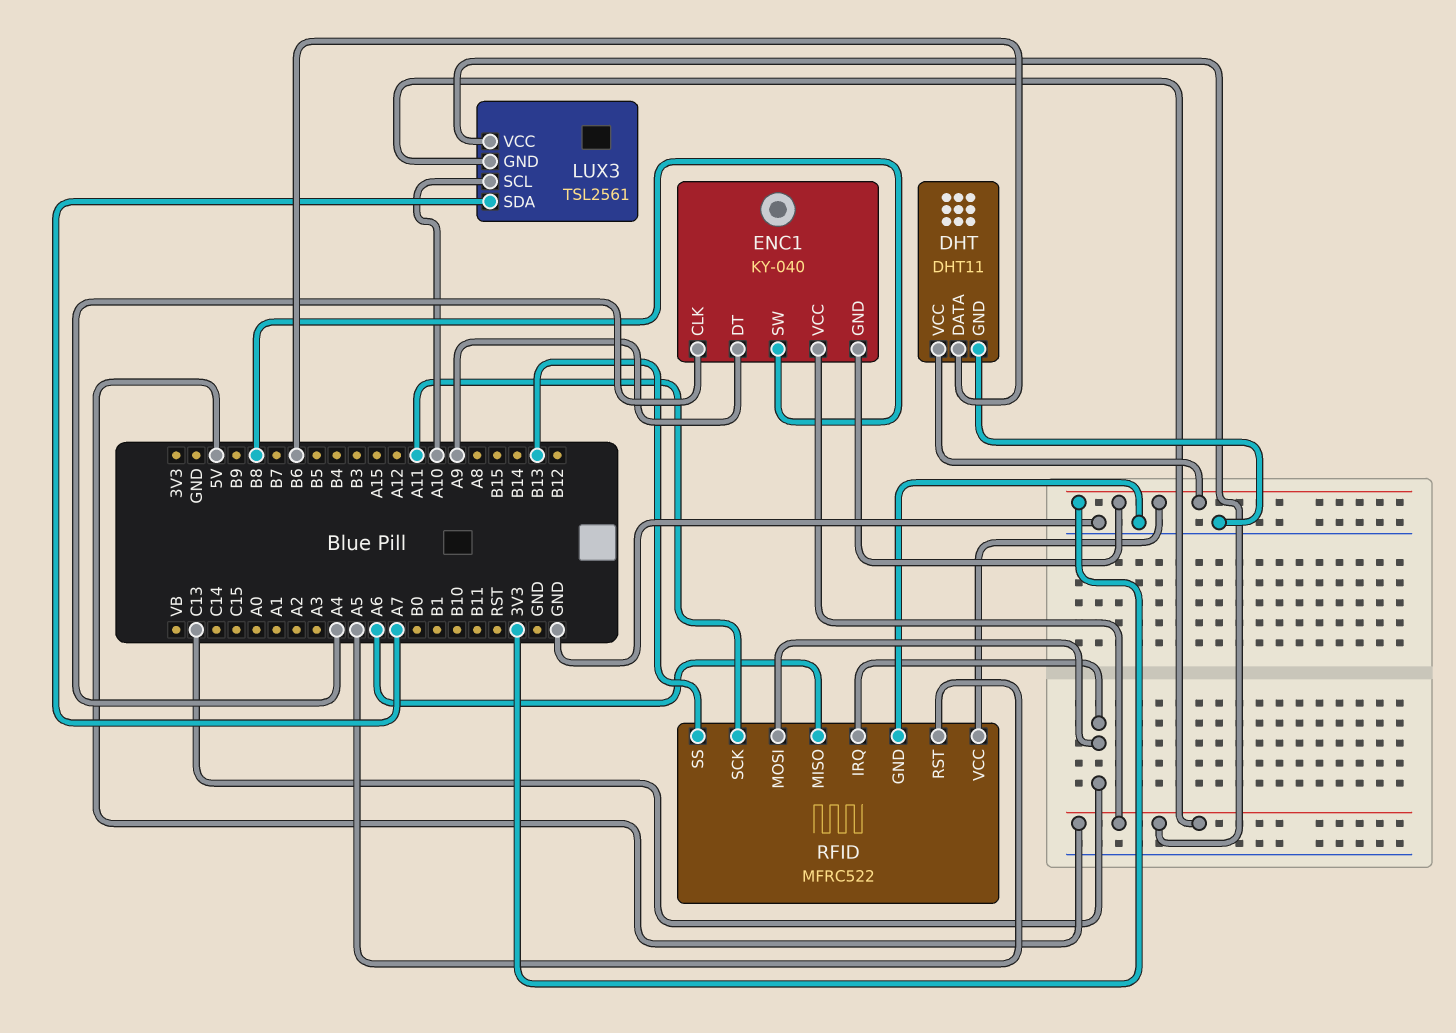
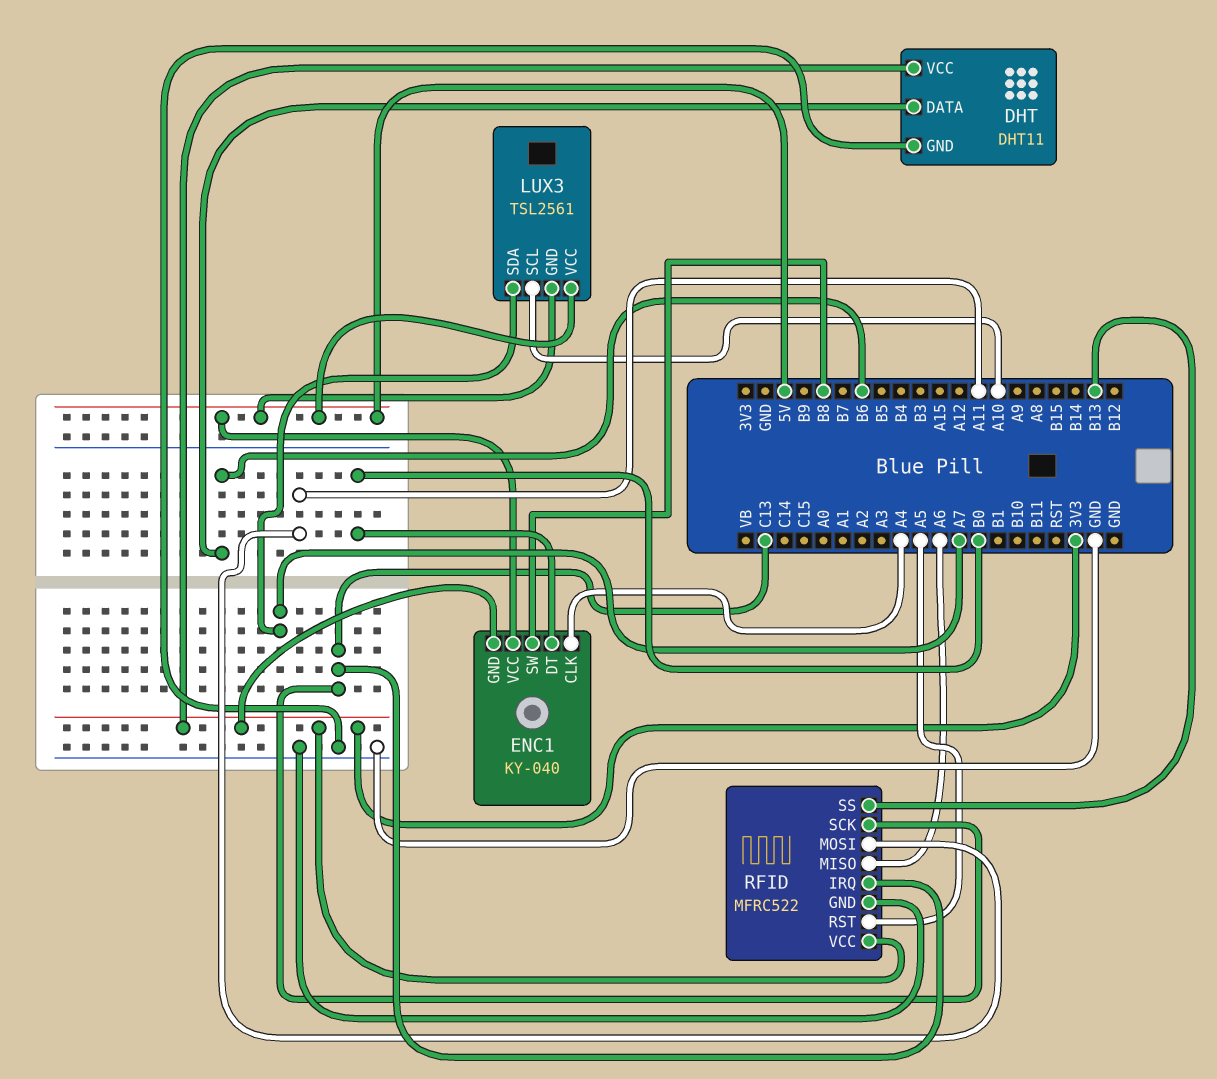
ENC1 pin DT: A9 -> B0
RFID pin MOSI: C13 -> A11
RFID pin SCK: A11 -> C13

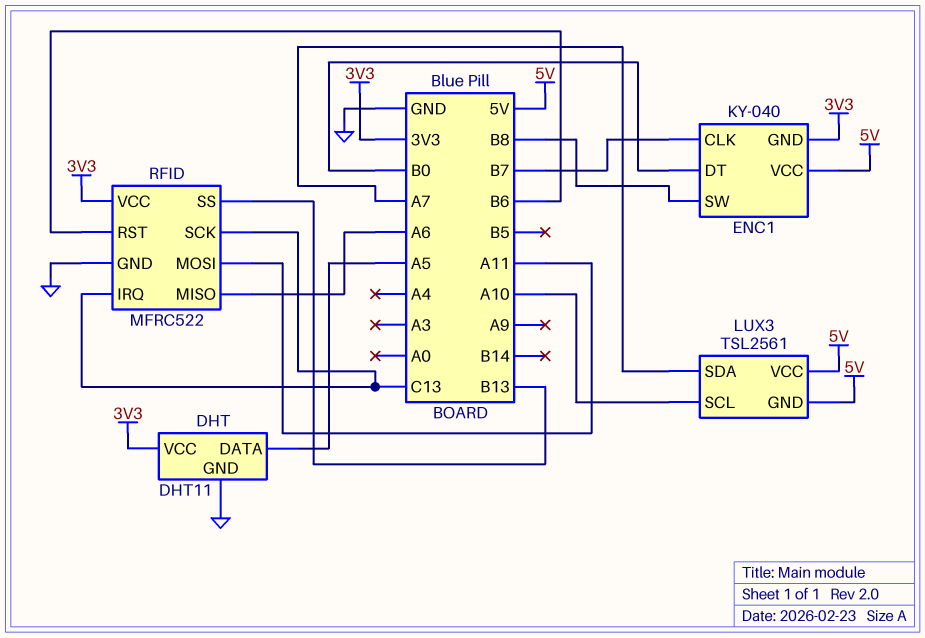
DHT pin DATA: B6 -> A5
ENC1 pin CLK: A4 -> B7
RFID pin RST: A5 -> B6

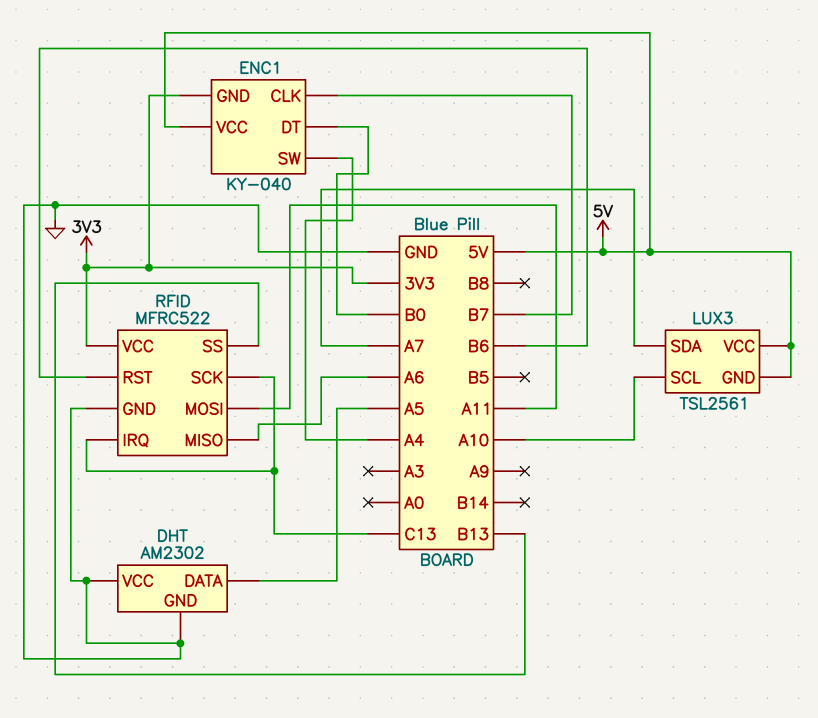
DHT: DHT11 -> AM2302
DHT pin VCC: 3V3 -> GND
ENC1 pin SW: B8 -> A4

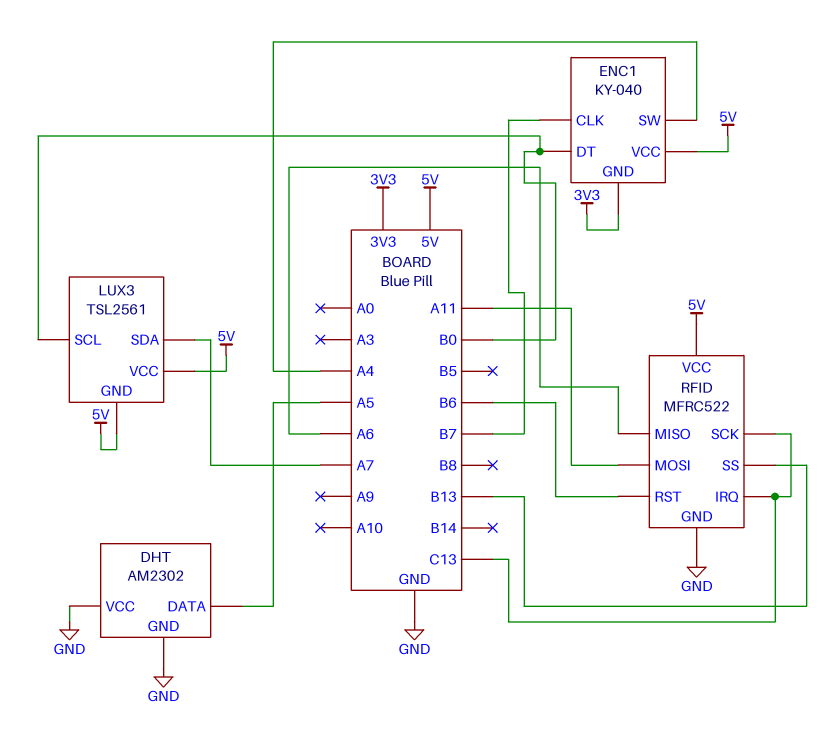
LUX3 pin SCL: A10 -> B0
RFID pin VCC: 3V3 -> 5V

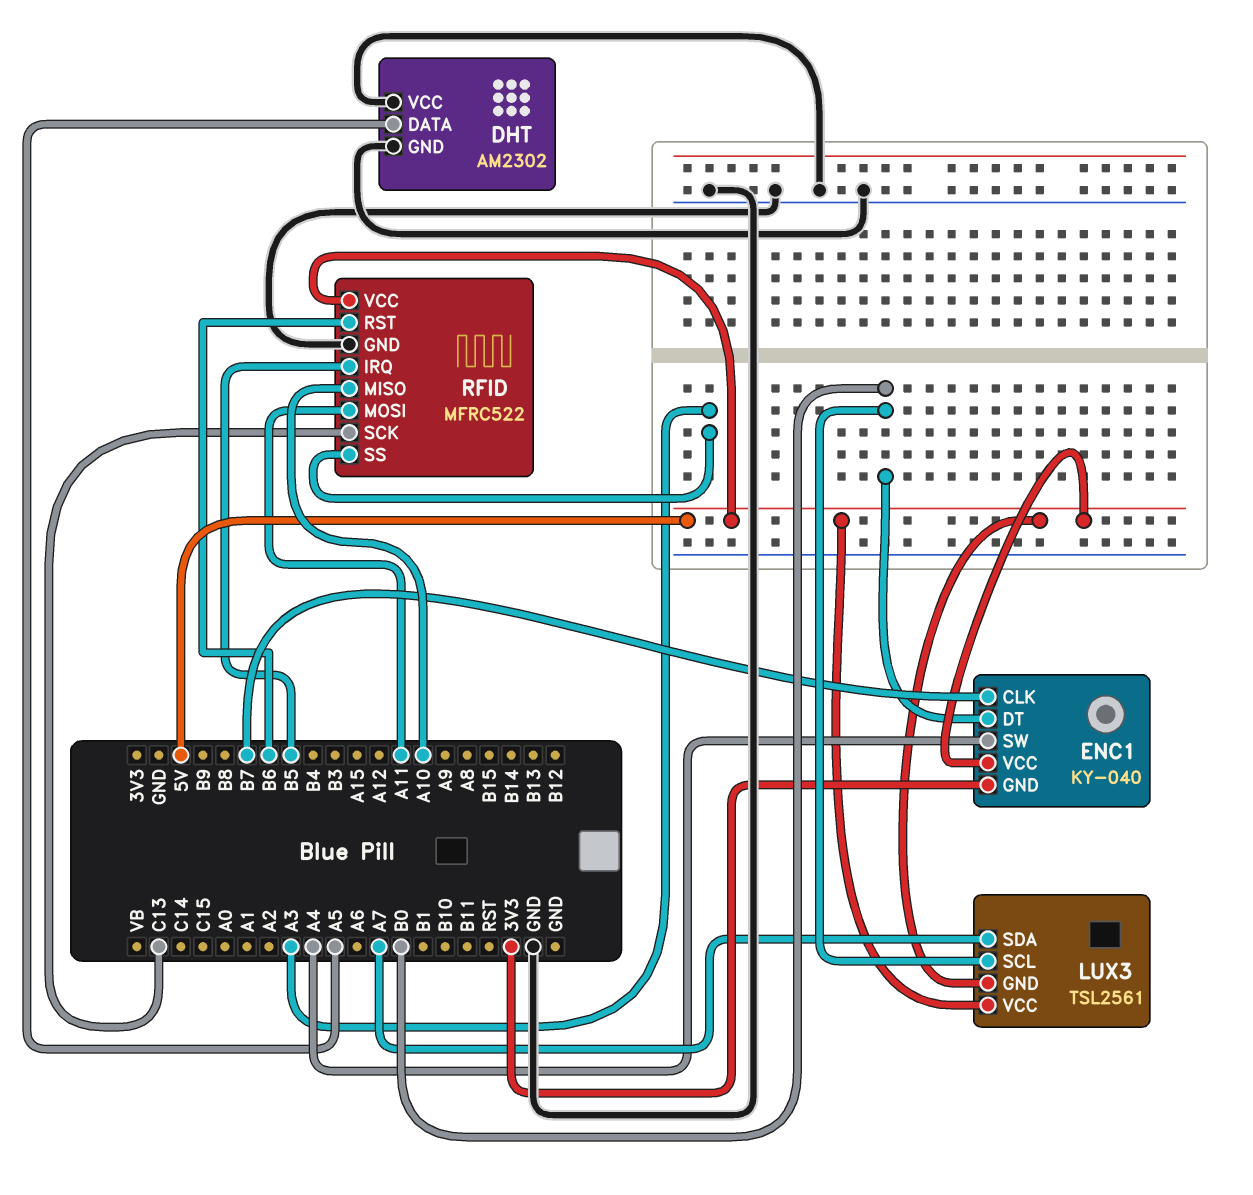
RFID pin IRQ: C13 -> B5
RFID pin MISO: A6 -> A10
RFID pin SS: B13 -> A3

